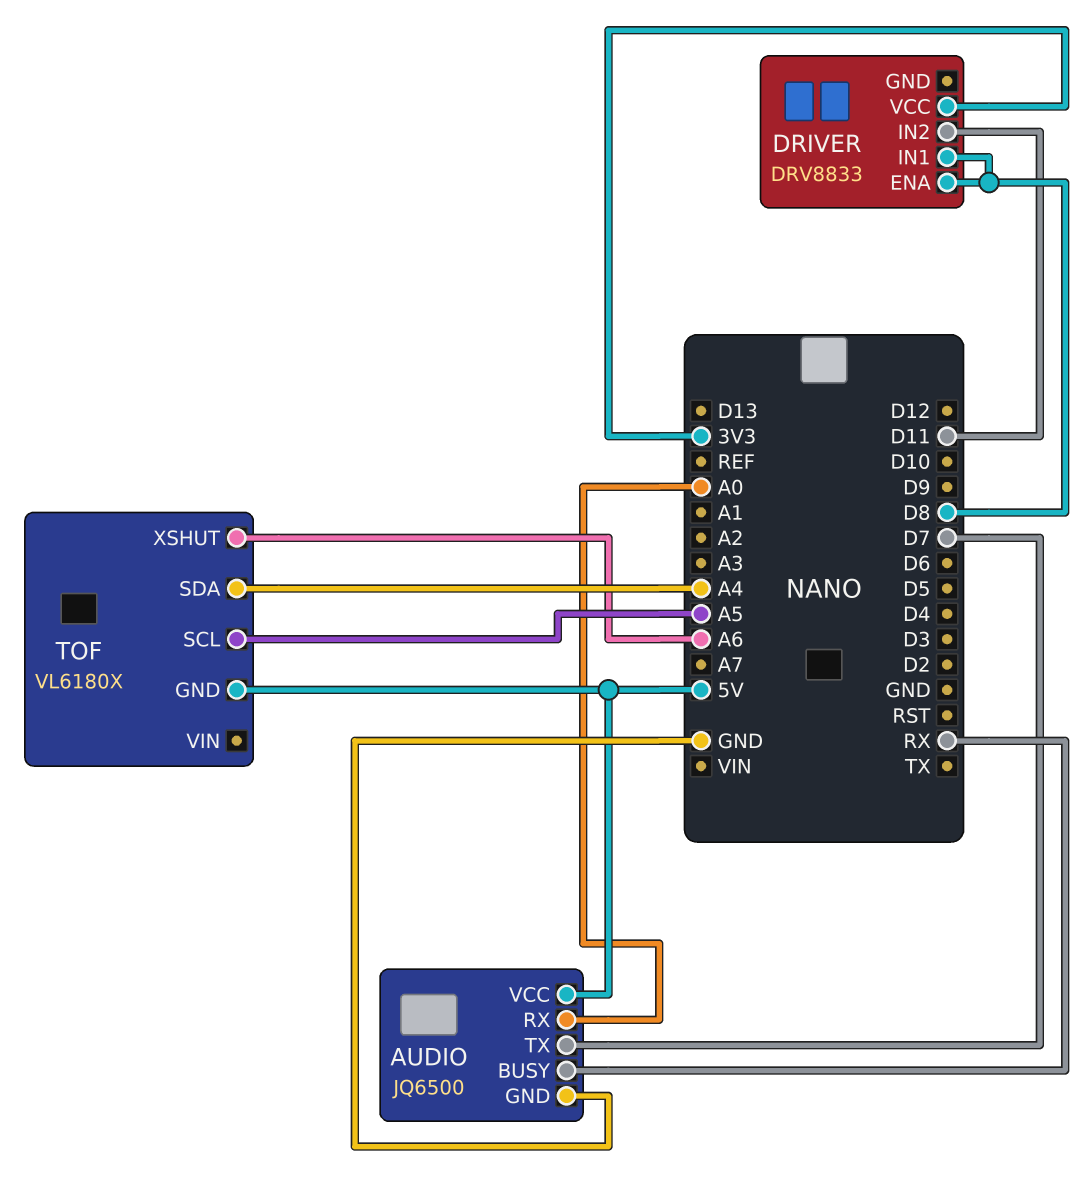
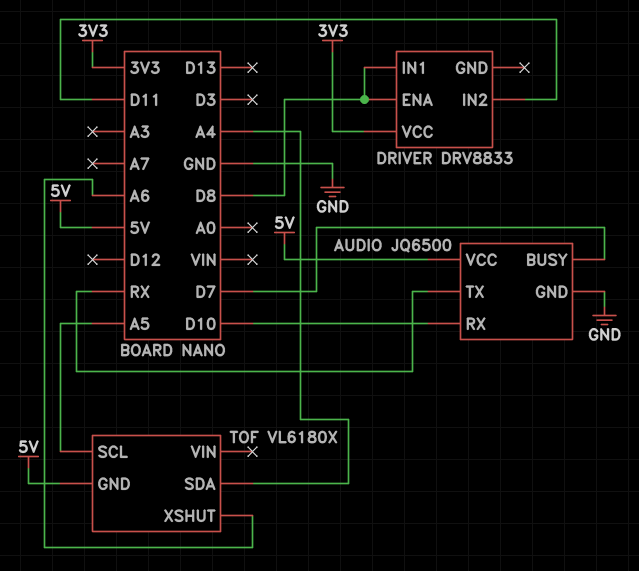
AUDIO pin BUSY: RX -> D7
AUDIO pin RX: A0 -> D10
AUDIO pin TX: D7 -> RX

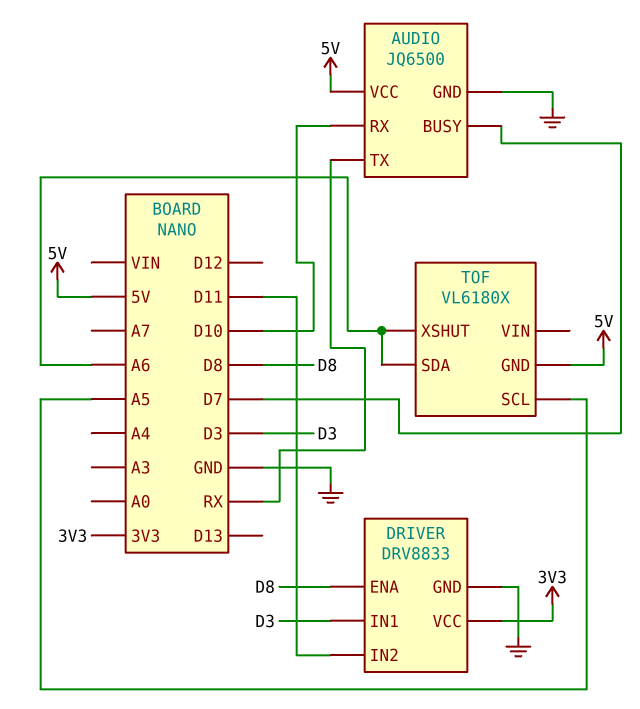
DRIVER pin GND: none -> GND
DRIVER pin IN1: D8 -> D3
TOF pin SDA: A4 -> A6

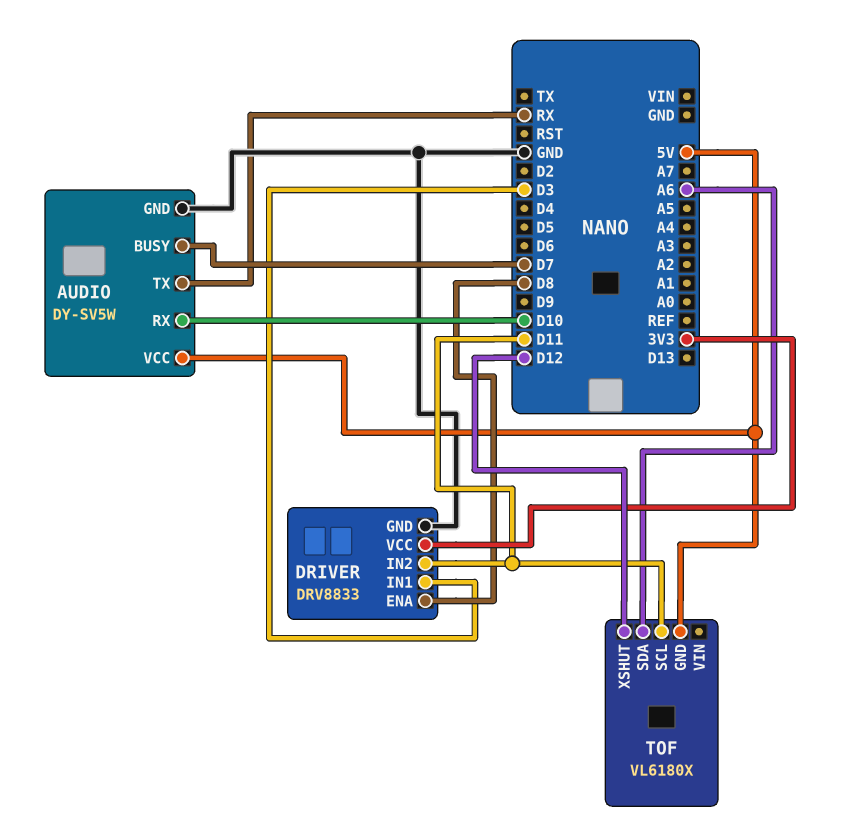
AUDIO: JQ6500 -> DY-SV5W
TOF pin SCL: A5 -> D11
TOF pin XSHUT: A6 -> D12

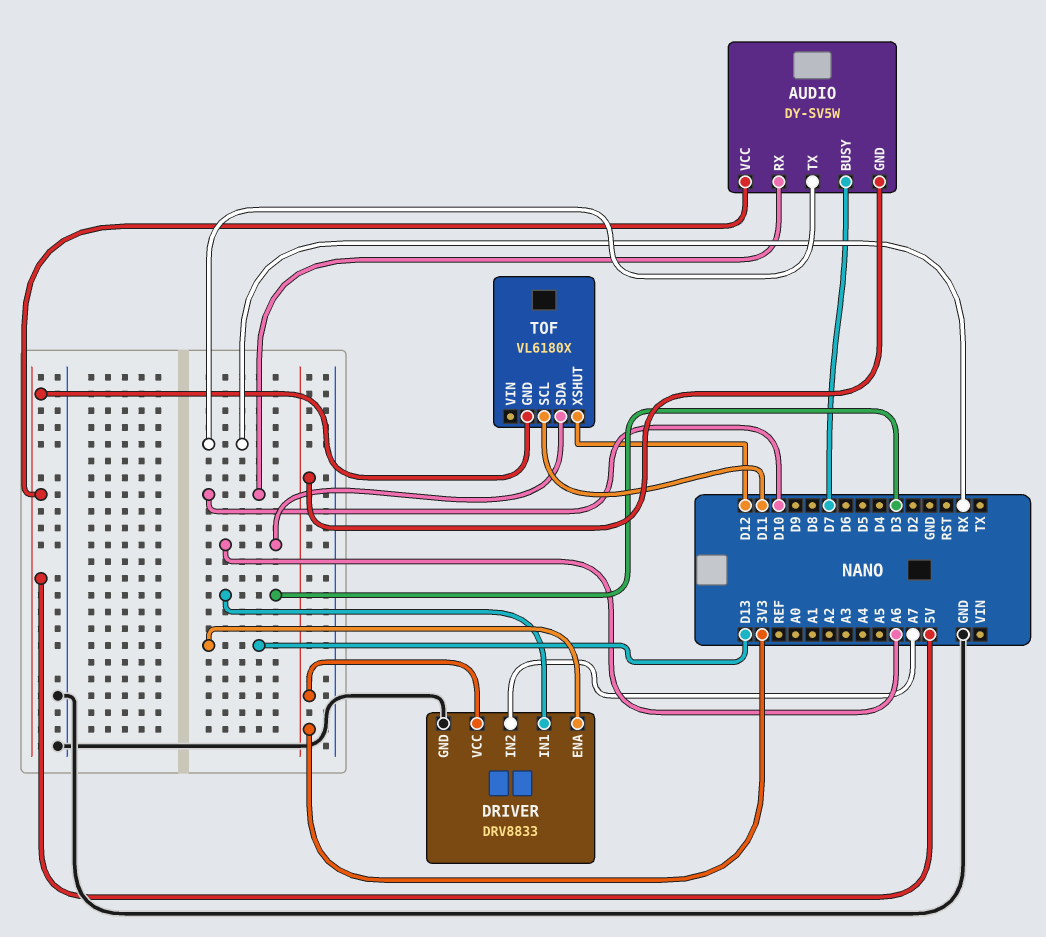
AUDIO pin GND: GND -> 3V3
DRIVER pin ENA: D8 -> D13
DRIVER pin IN2: D11 -> A7

